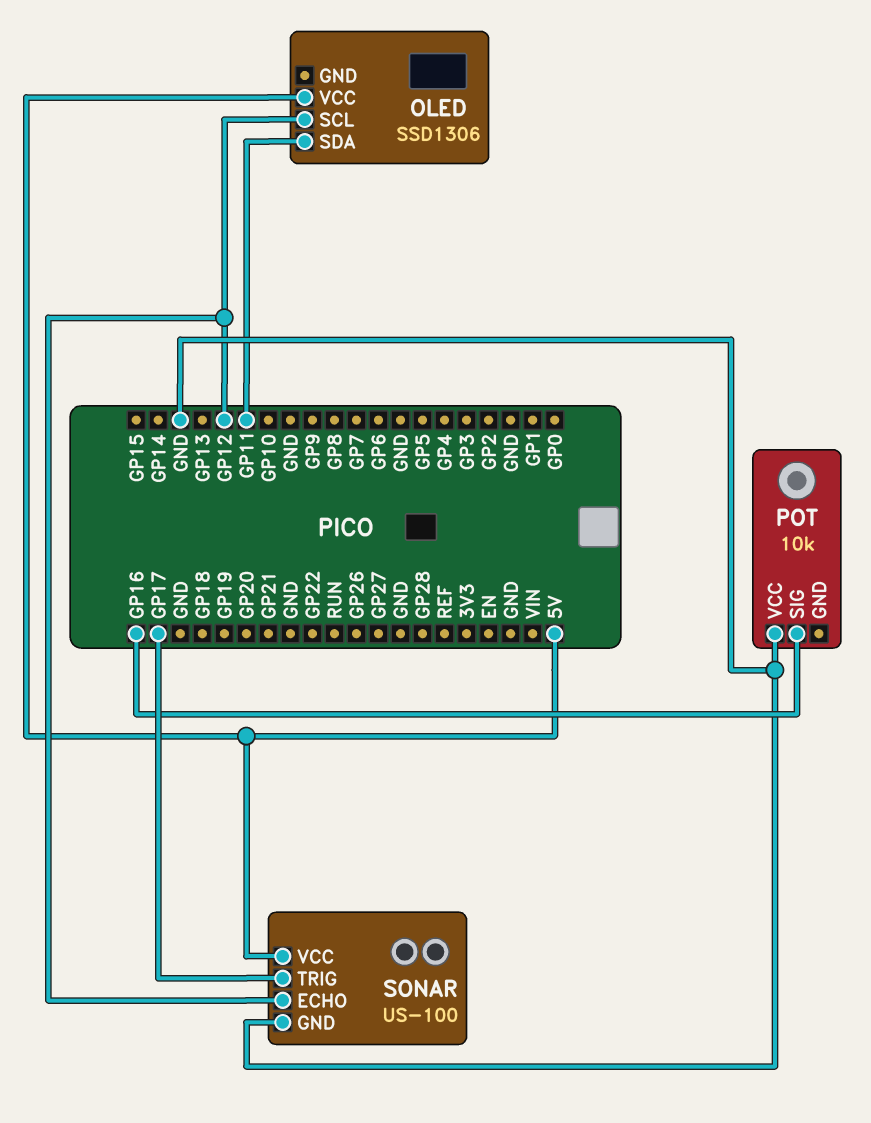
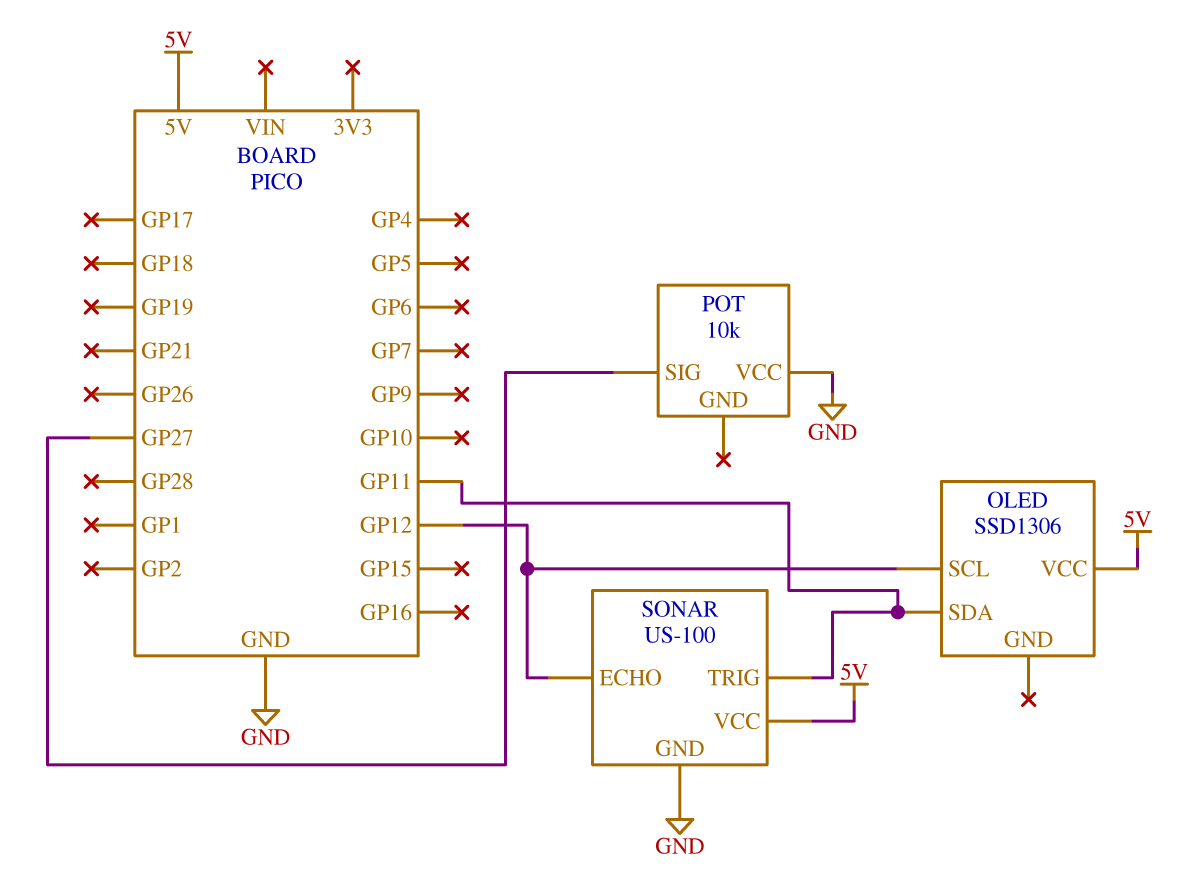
POT pin SIG: GP16 -> GP27
SONAR pin TRIG: GP17 -> GP11

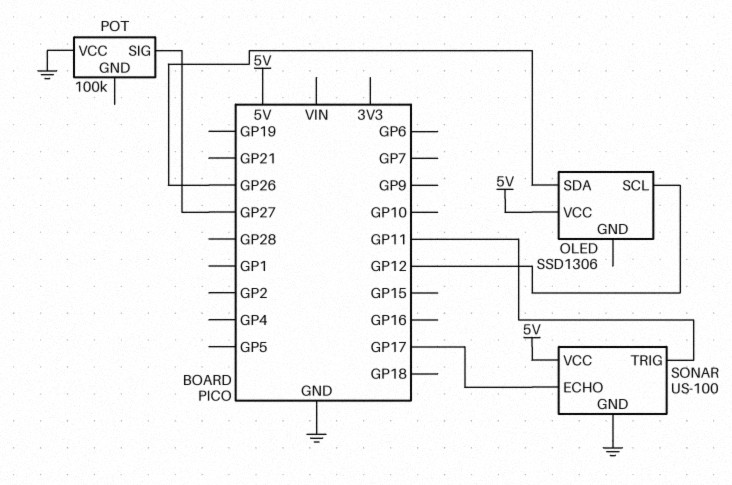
OLED pin SDA: GP11 -> GP26
POT: 10k -> 100k
SONAR pin ECHO: GP12 -> GP17

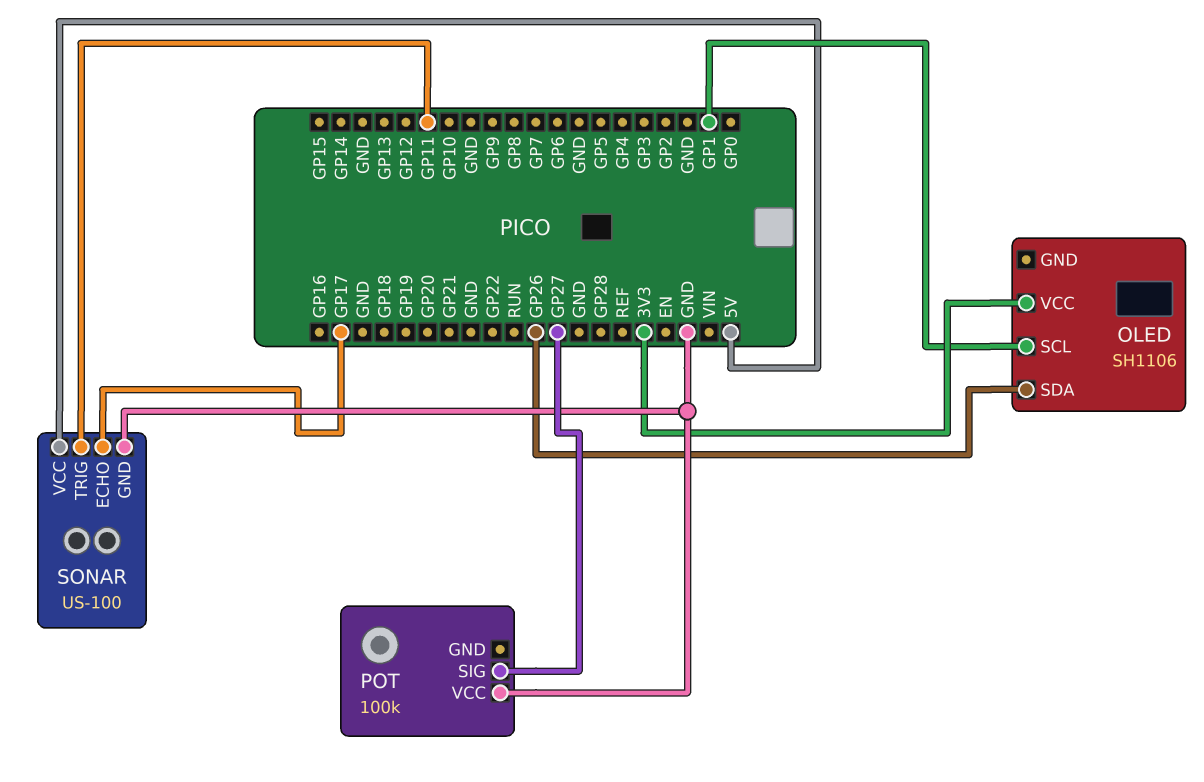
OLED: SSD1306 -> SH1106
OLED pin SCL: GP12 -> GP1
OLED pin VCC: 5V -> 3V3

